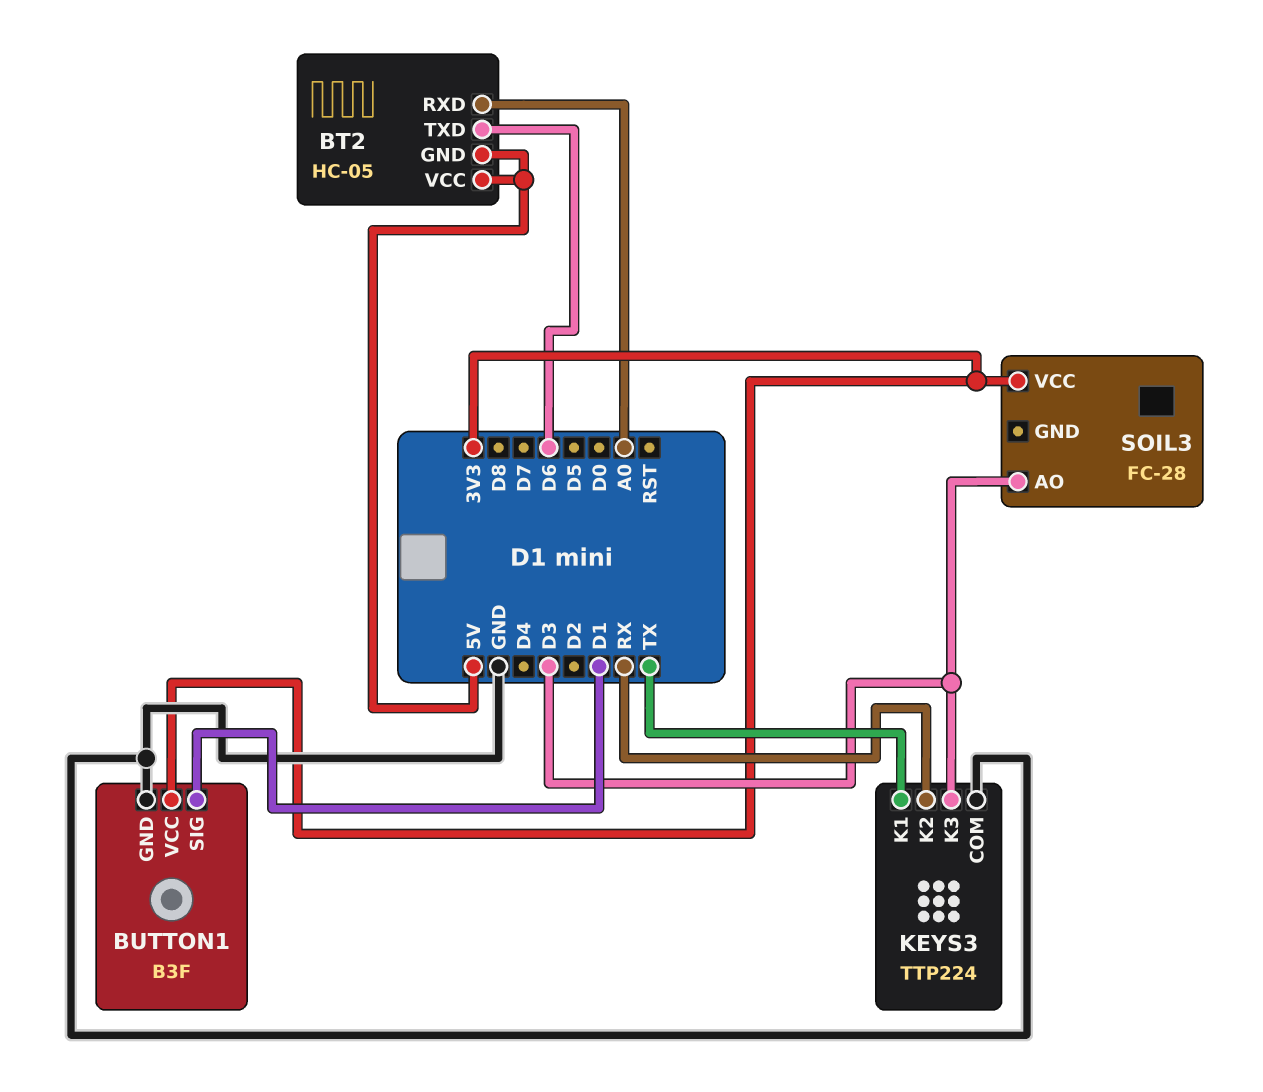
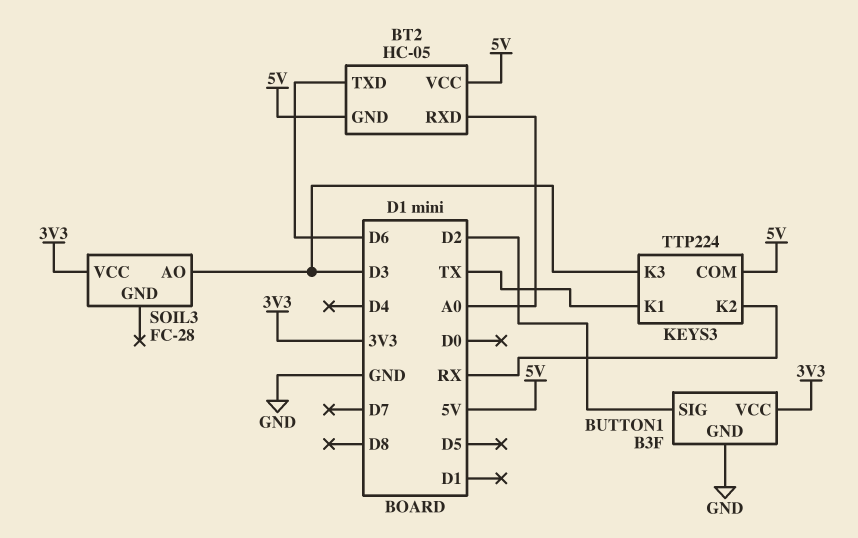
BUTTON1 pin SIG: D1 -> D2
KEYS3 pin COM: GND -> 5V

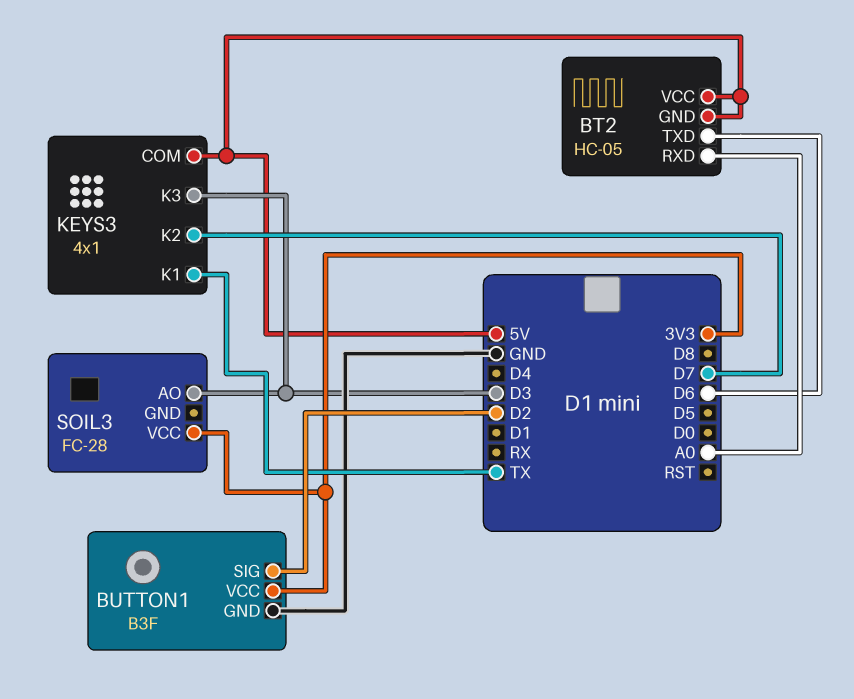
KEYS3: TTP224 -> 4x1
KEYS3 pin K2: RX -> D7

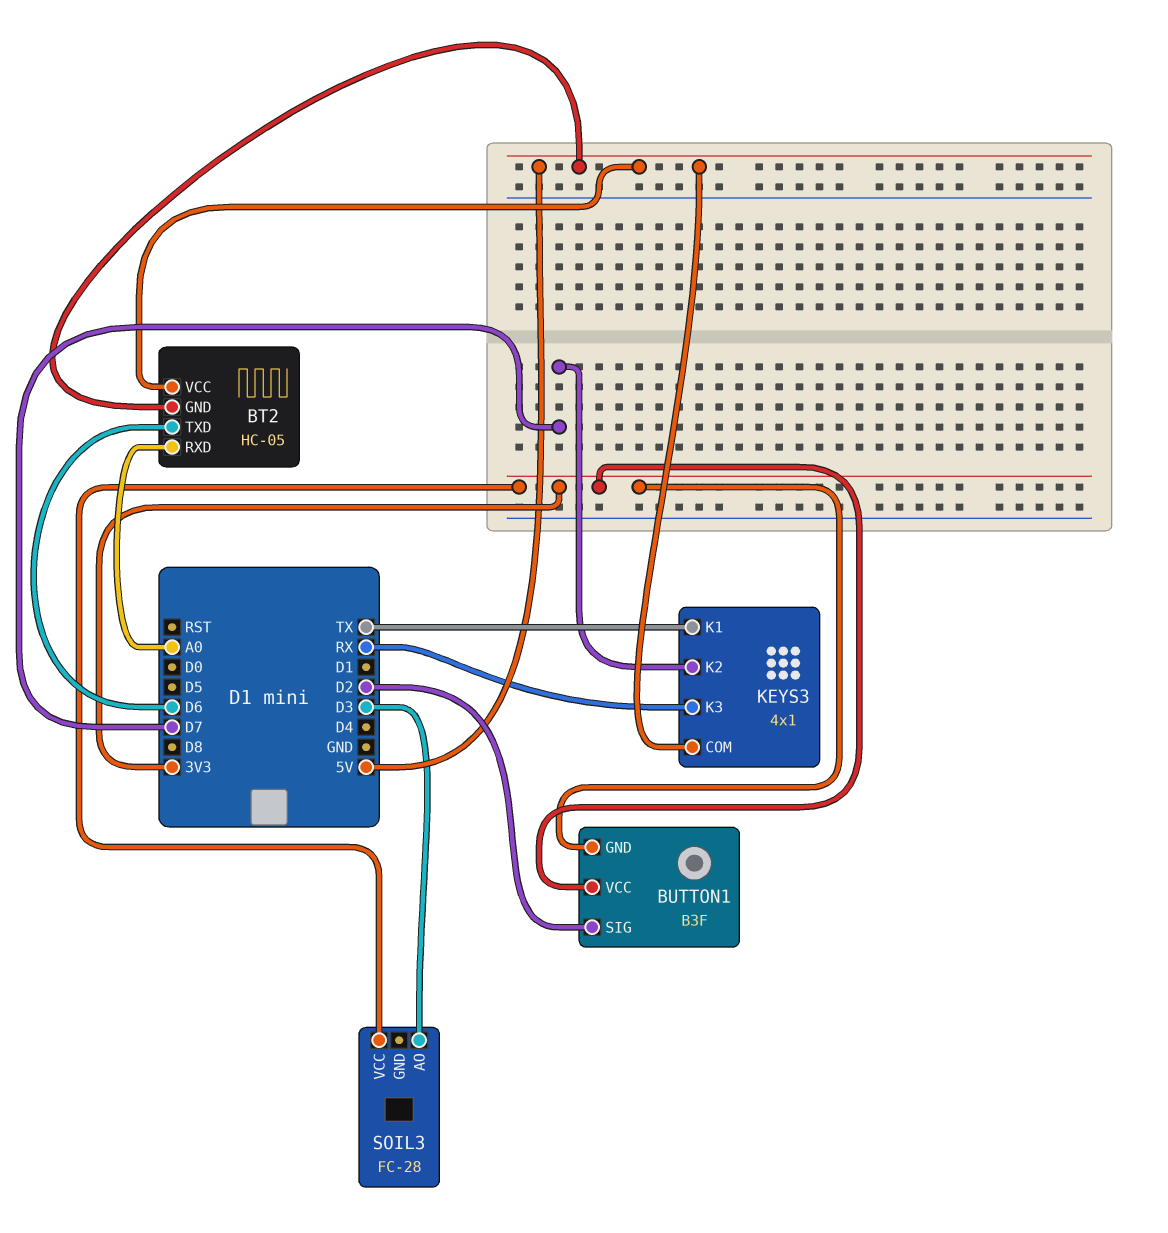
BUTTON1 pin GND: GND -> 3V3
KEYS3 pin K3: D3 -> RX

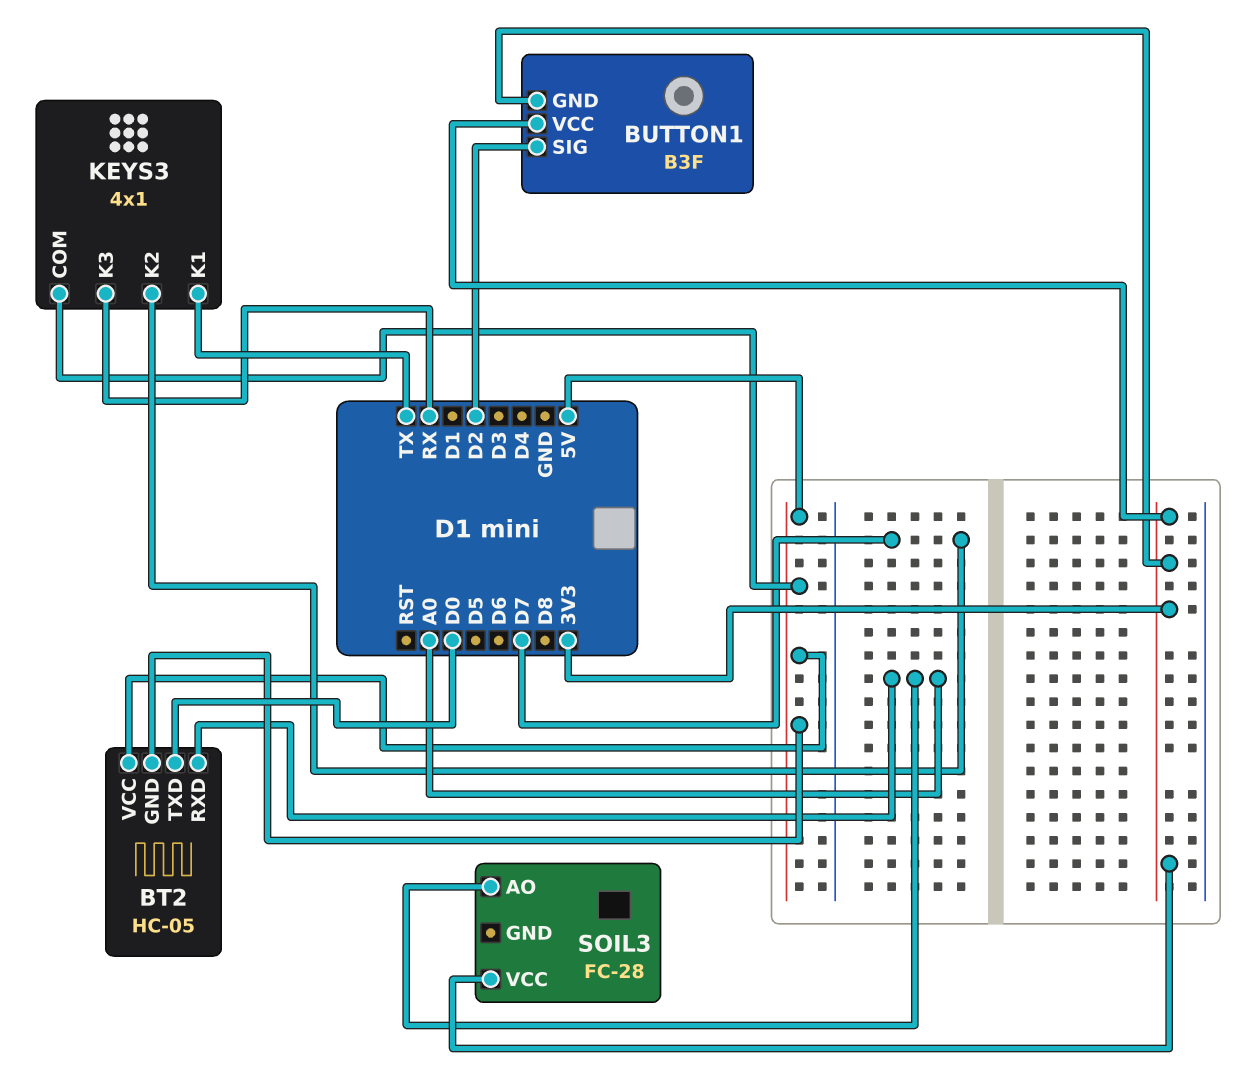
BT2 pin TXD: D6 -> D0
SOIL3 pin AO: D3 -> A0

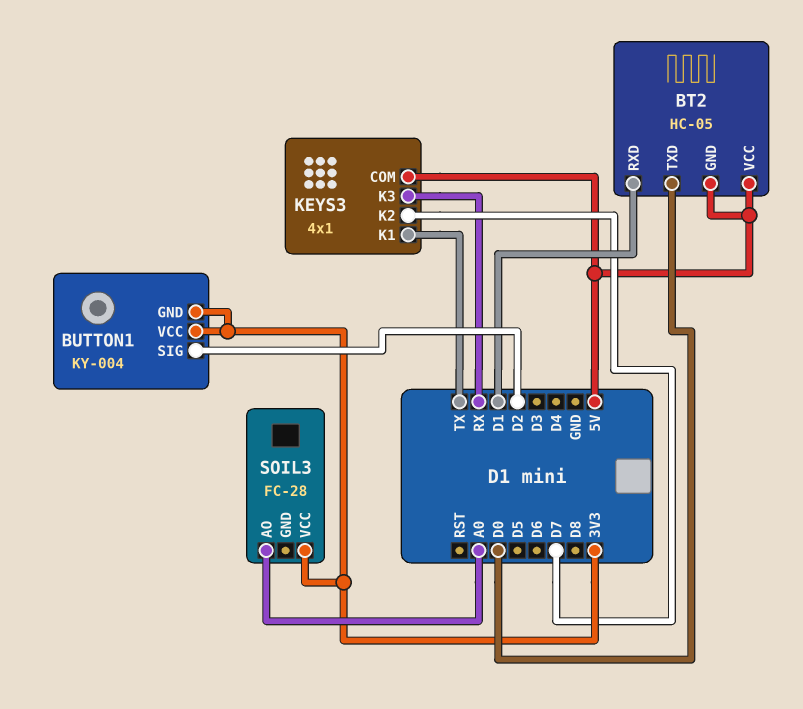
BT2 pin RXD: A0 -> D1
BUTTON1: B3F -> KY-004

